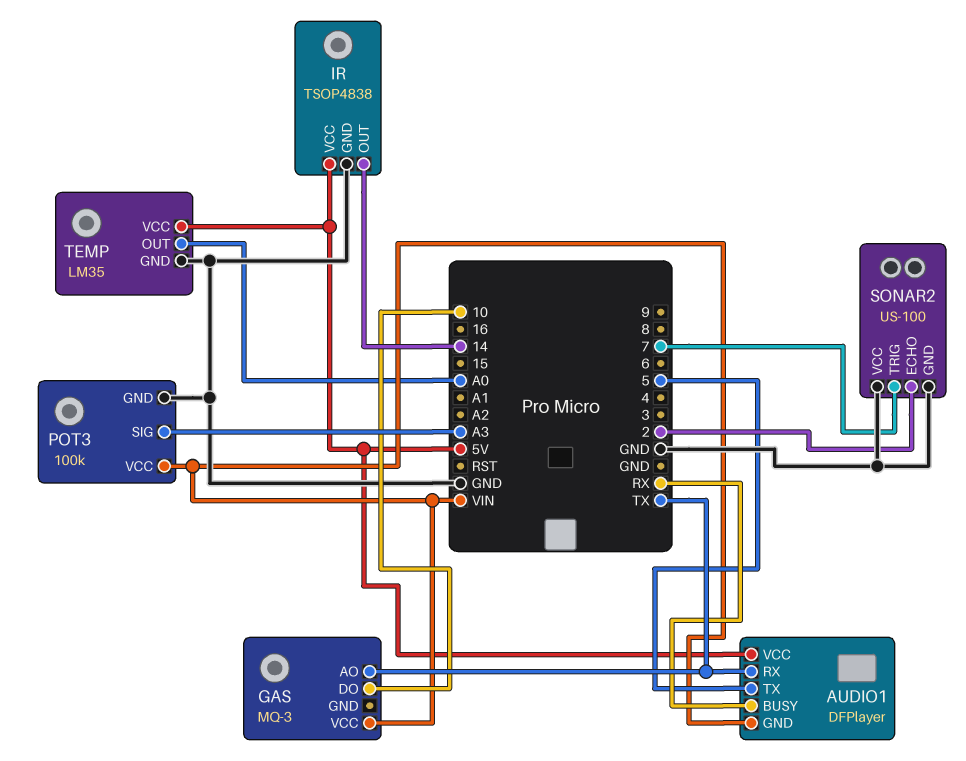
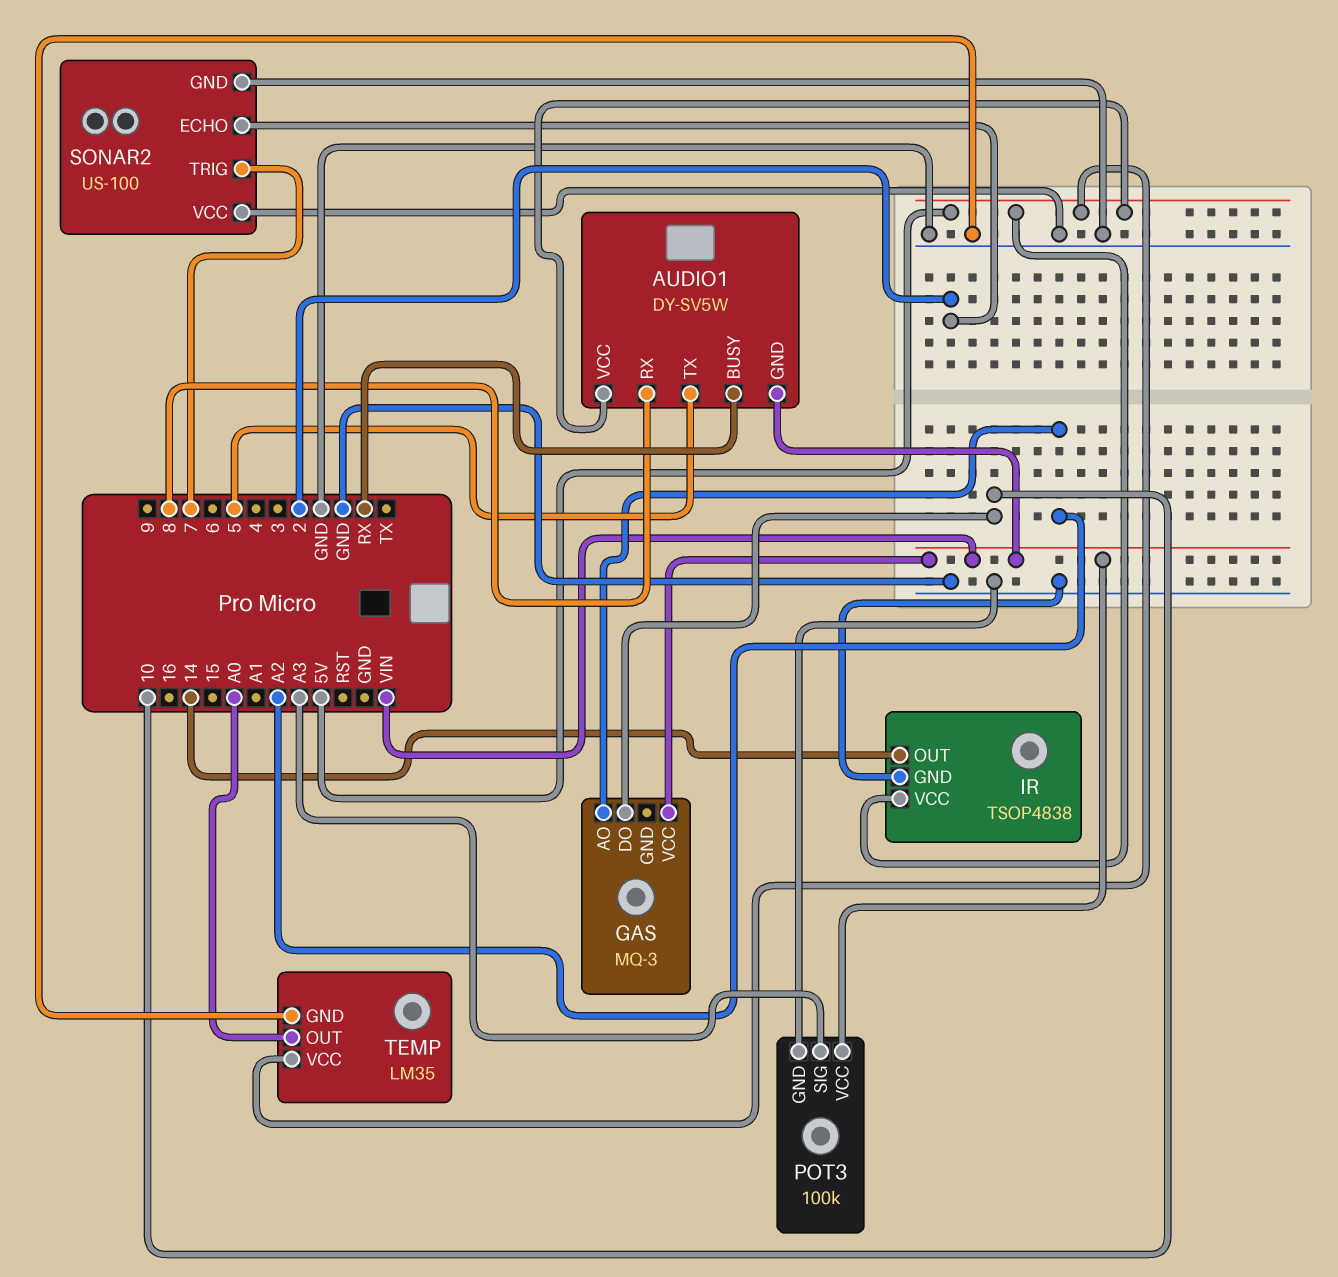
AUDIO1: DFPlayer -> DY-SV5W
AUDIO1 pin RX: TX -> 8
GAS pin AO: TX -> A2

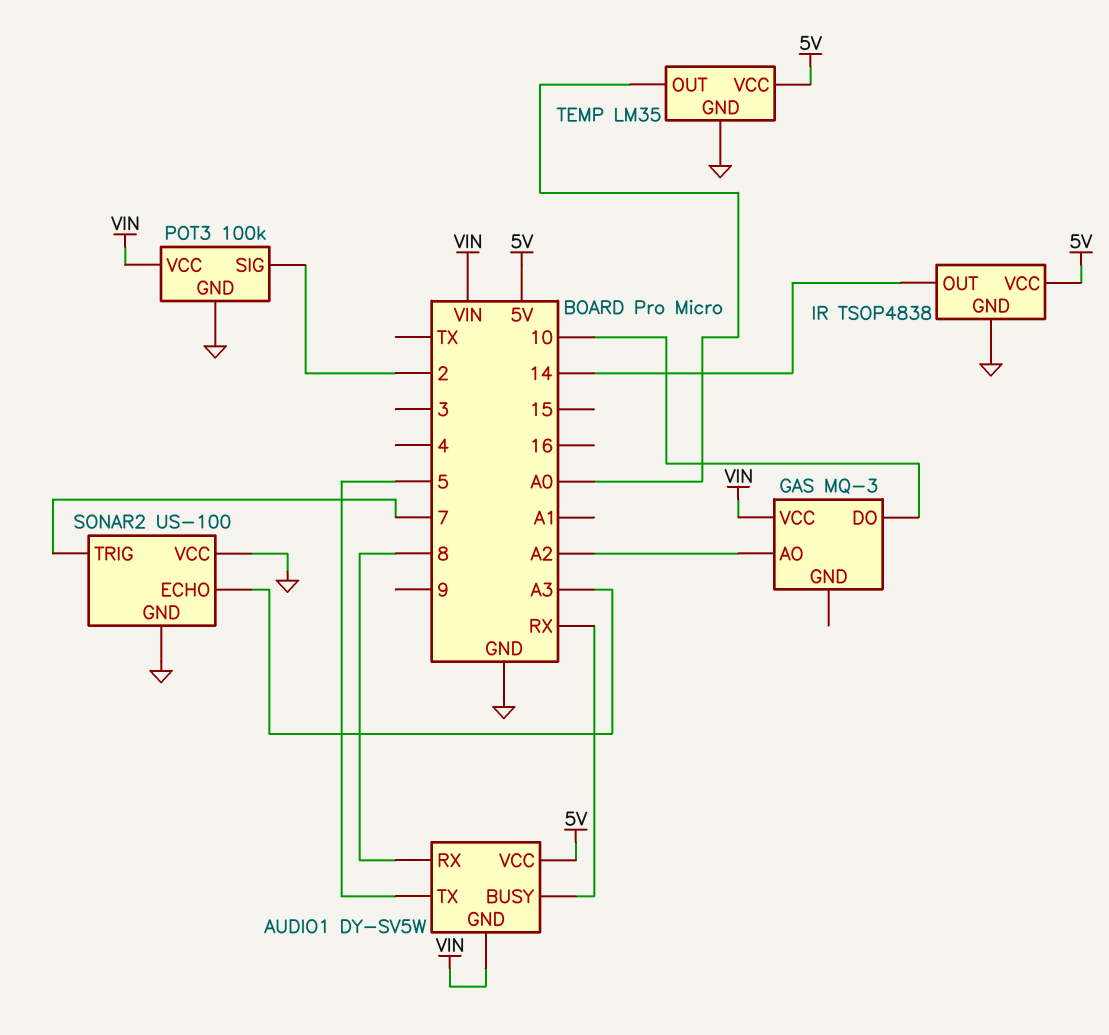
POT3 pin SIG: A3 -> 2
SONAR2 pin ECHO: 2 -> A3

